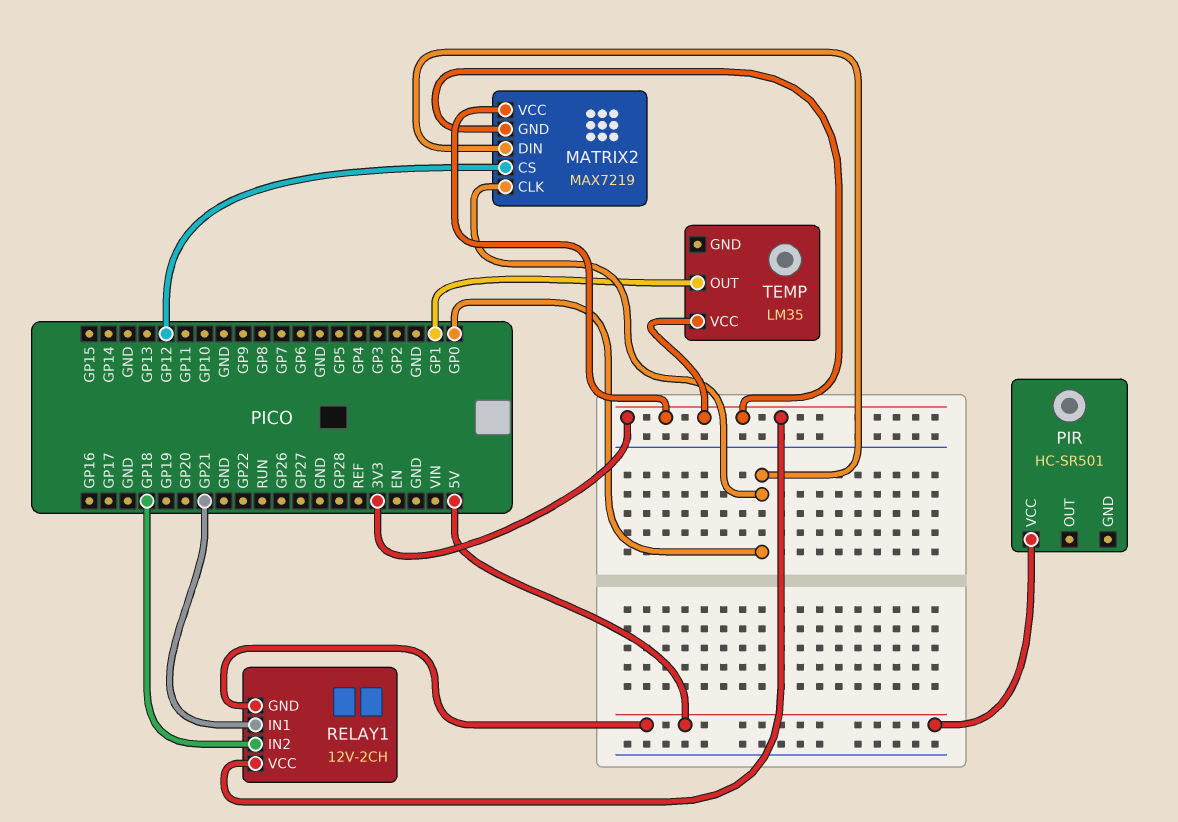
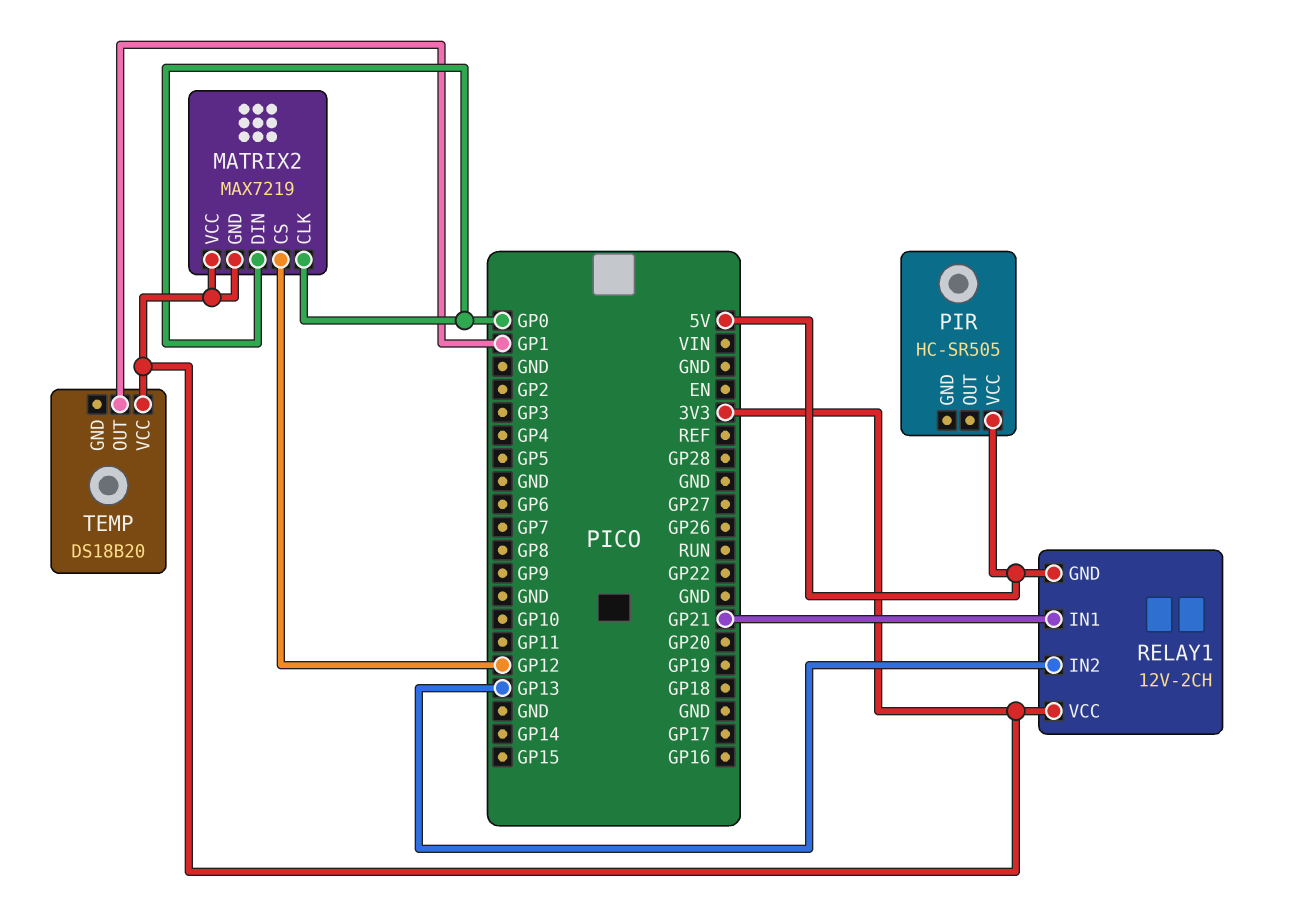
PIR: HC-SR501 -> HC-SR505
RELAY1 pin IN2: GP18 -> GP13
TEMP: LM35 -> DS18B20

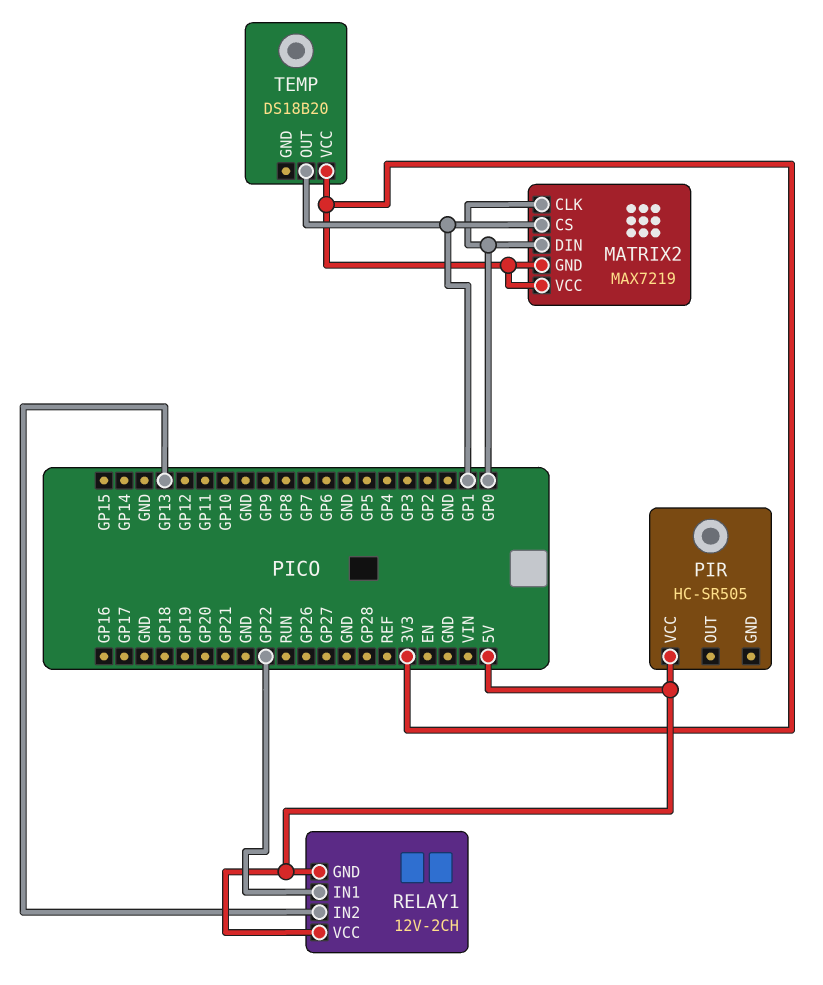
MATRIX2 pin CS: GP12 -> GP1
RELAY1 pin IN1: GP21 -> GP22
RELAY1 pin VCC: 3V3 -> 5V

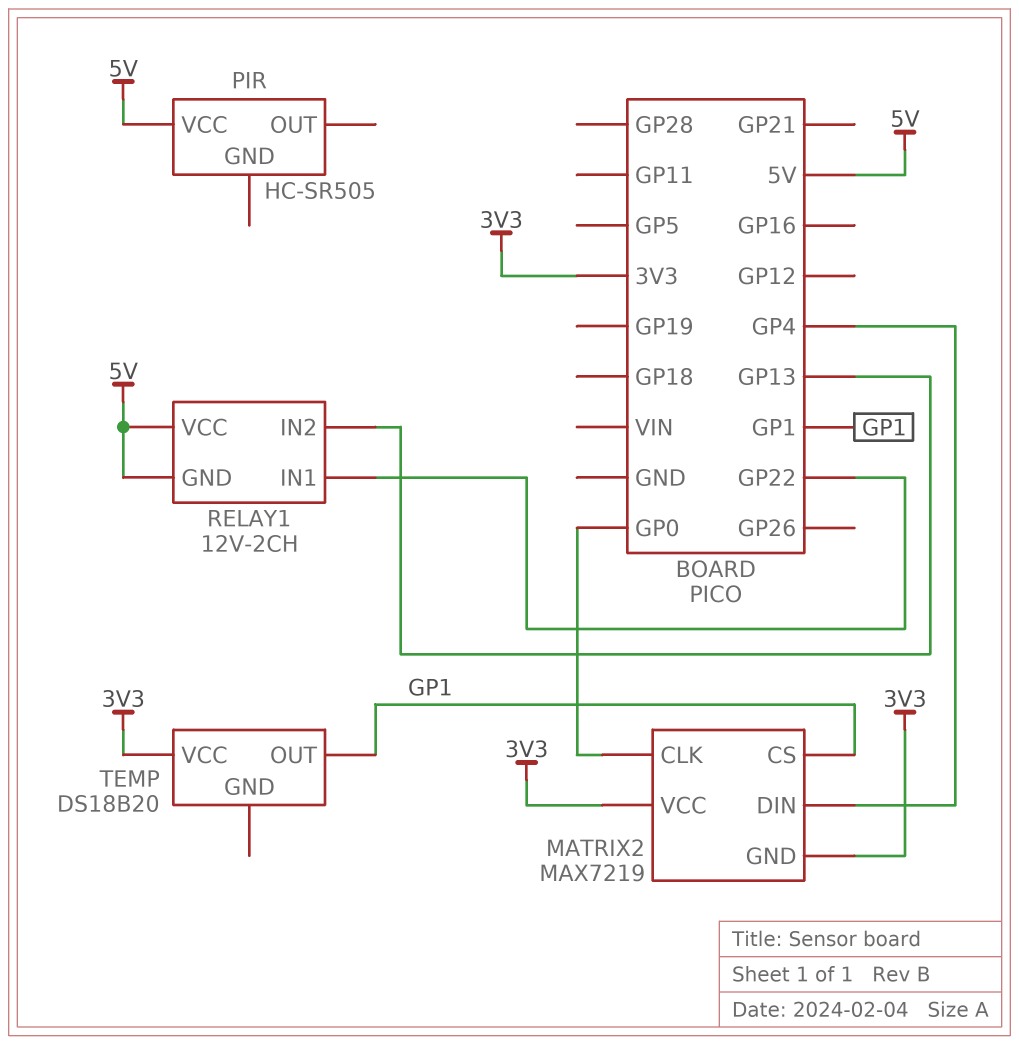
MATRIX2 pin DIN: GP0 -> GP4

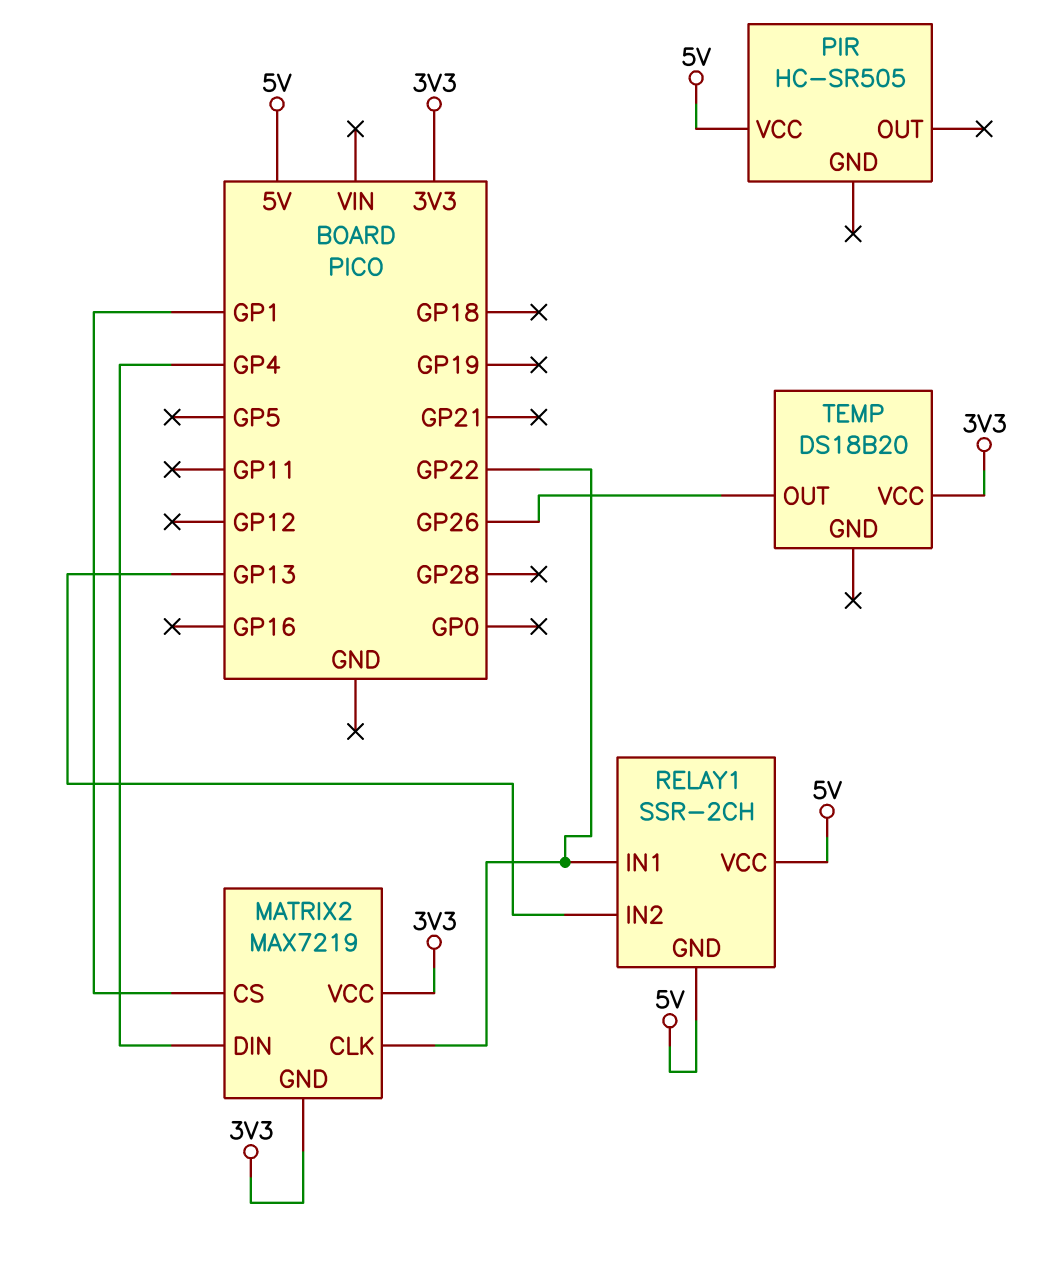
MATRIX2 pin CLK: GP0 -> GP22
RELAY1: 12V-2CH -> SSR-2CH
TEMP pin OUT: GP1 -> GP26

